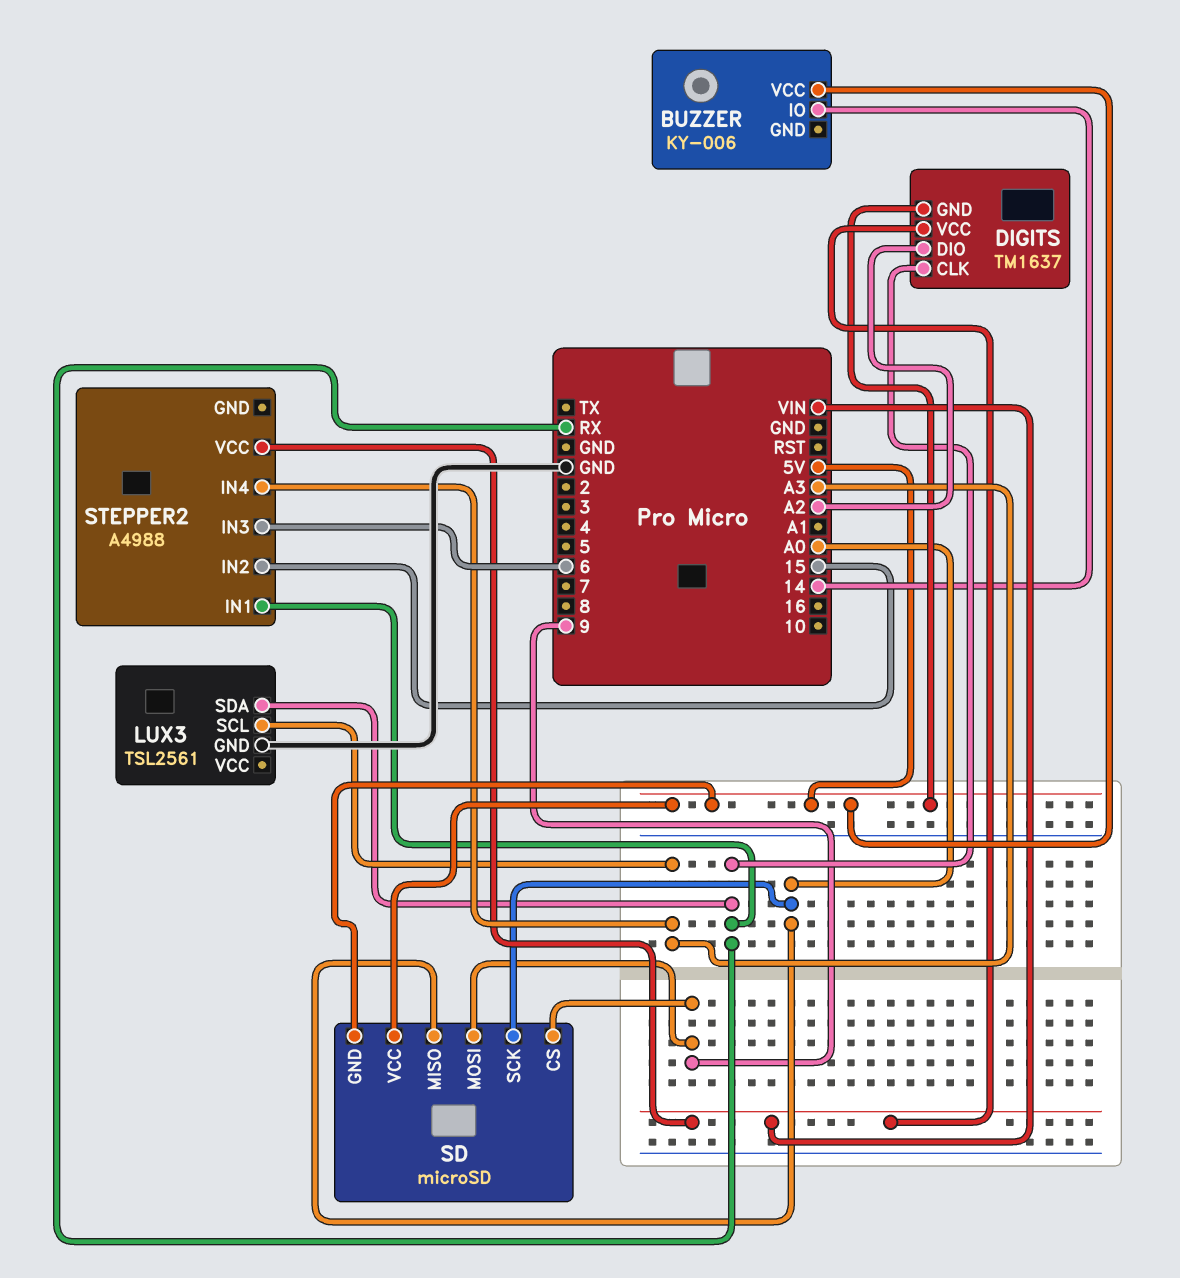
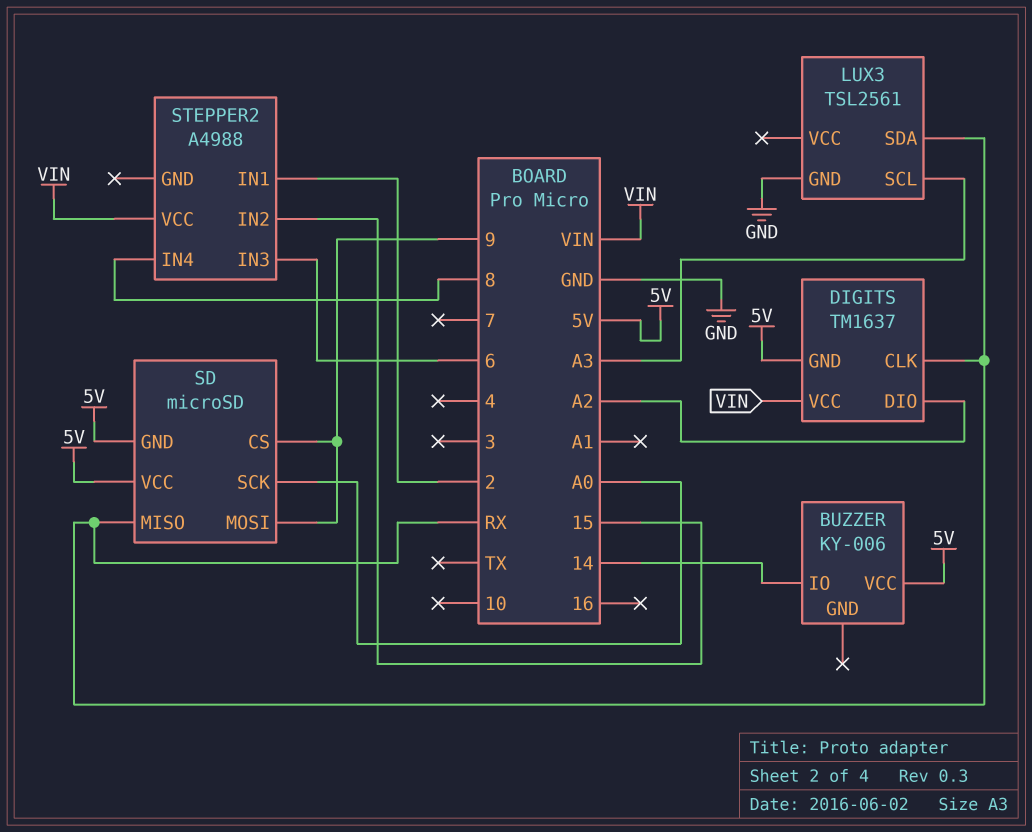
SD pin MISO: A0 -> RX
STEPPER2 pin IN1: RX -> 2
STEPPER2 pin IN4: A3 -> 8

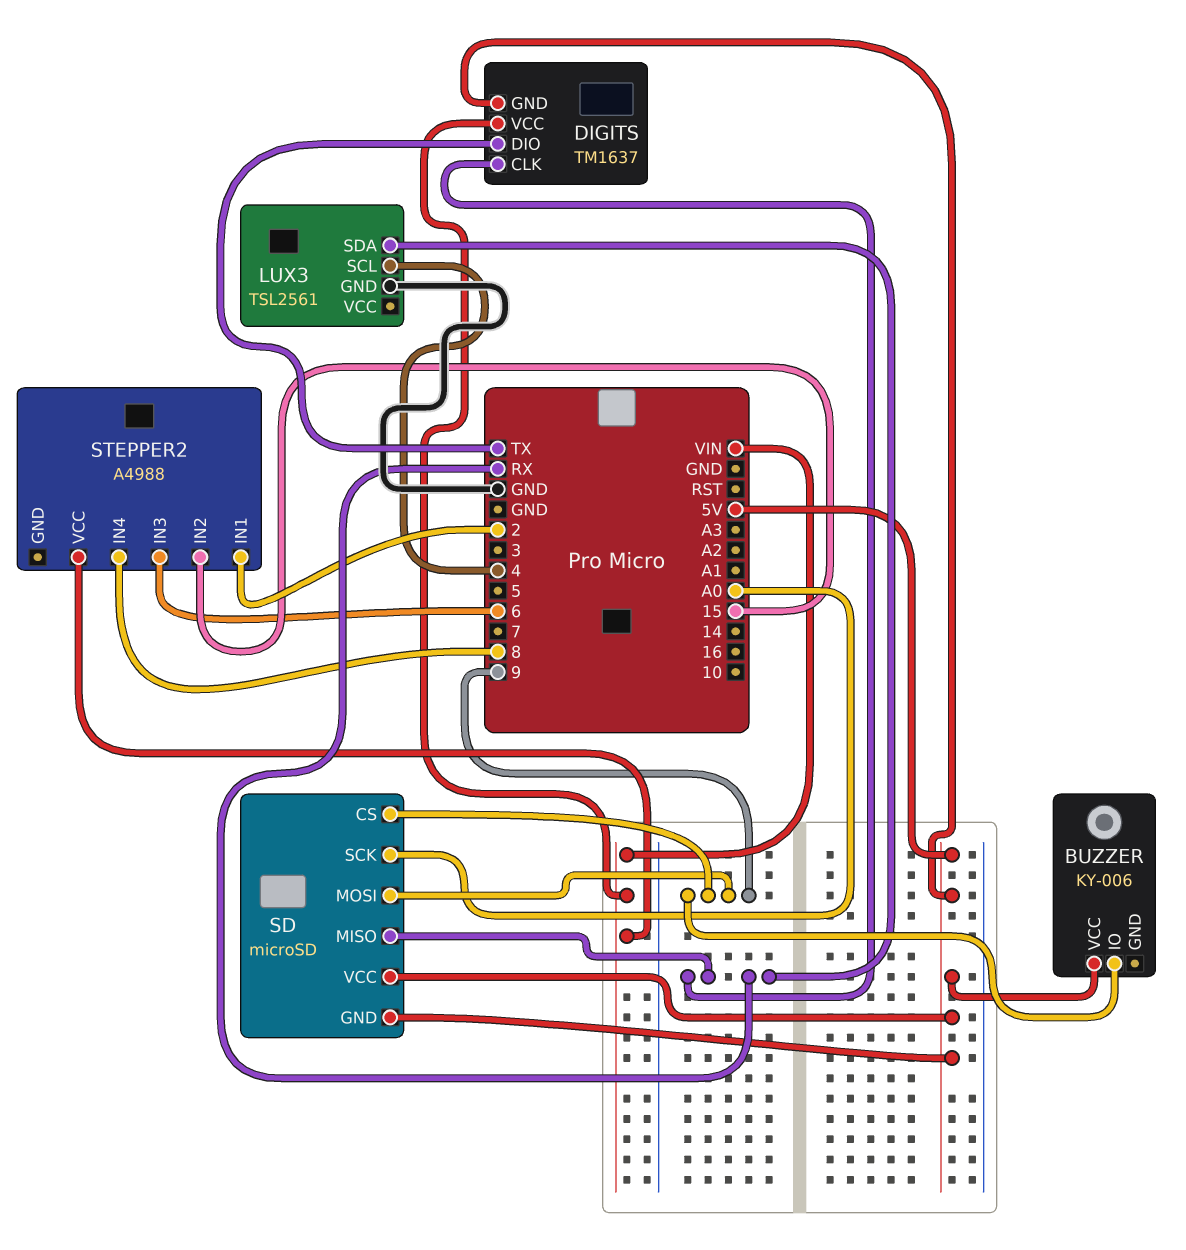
BUZZER pin IO: 14 -> 9
DIGITS pin DIO: A2 -> TX
LUX3 pin SCL: A3 -> 4

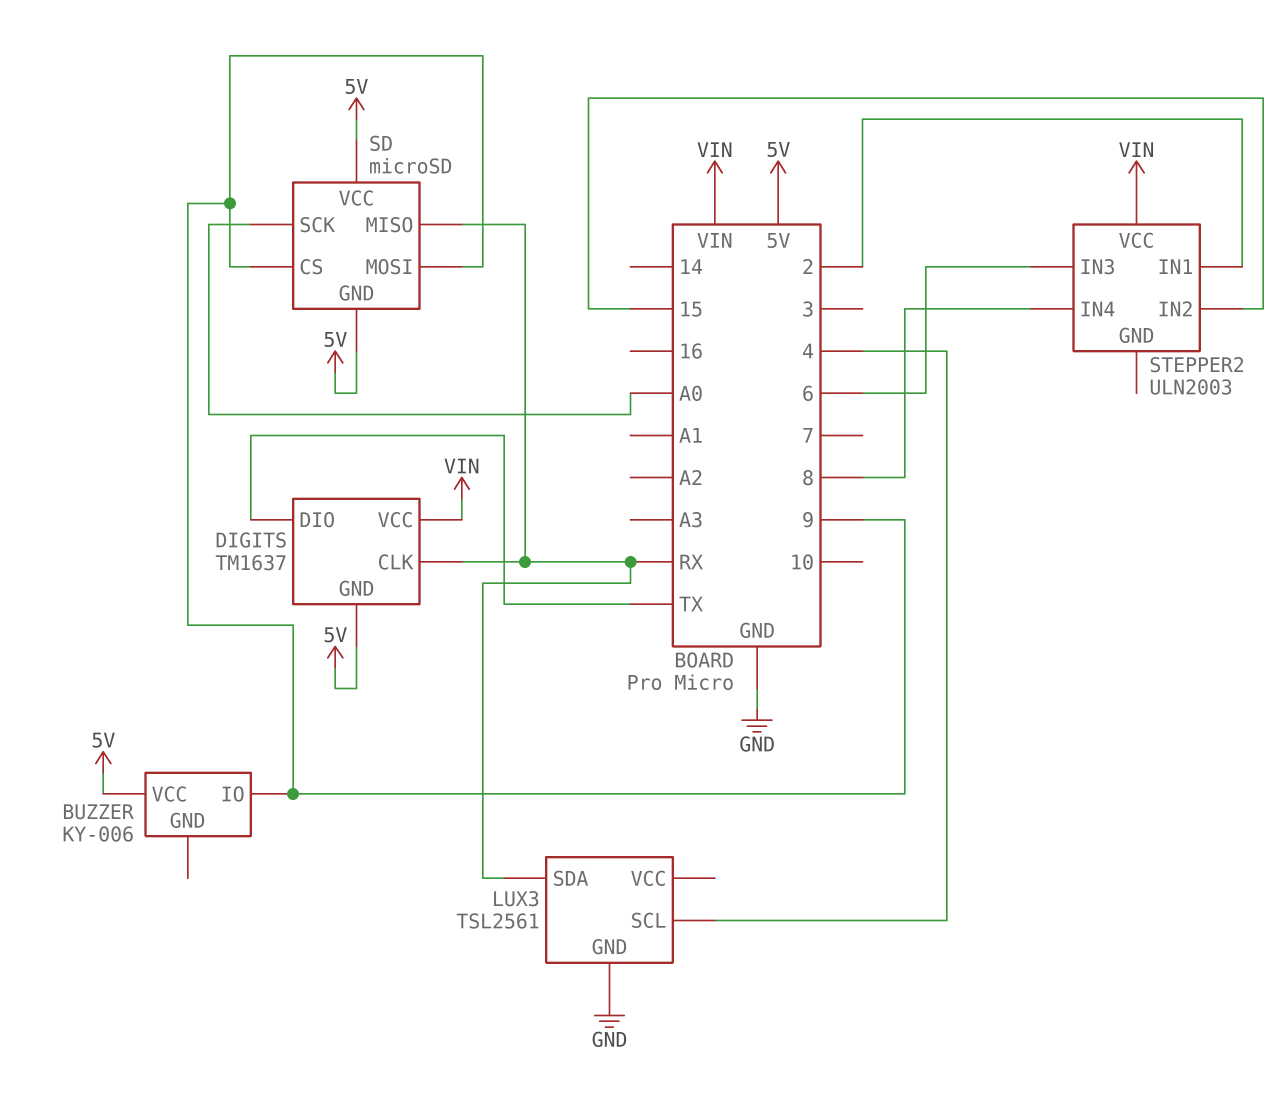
STEPPER2: A4988 -> ULN2003

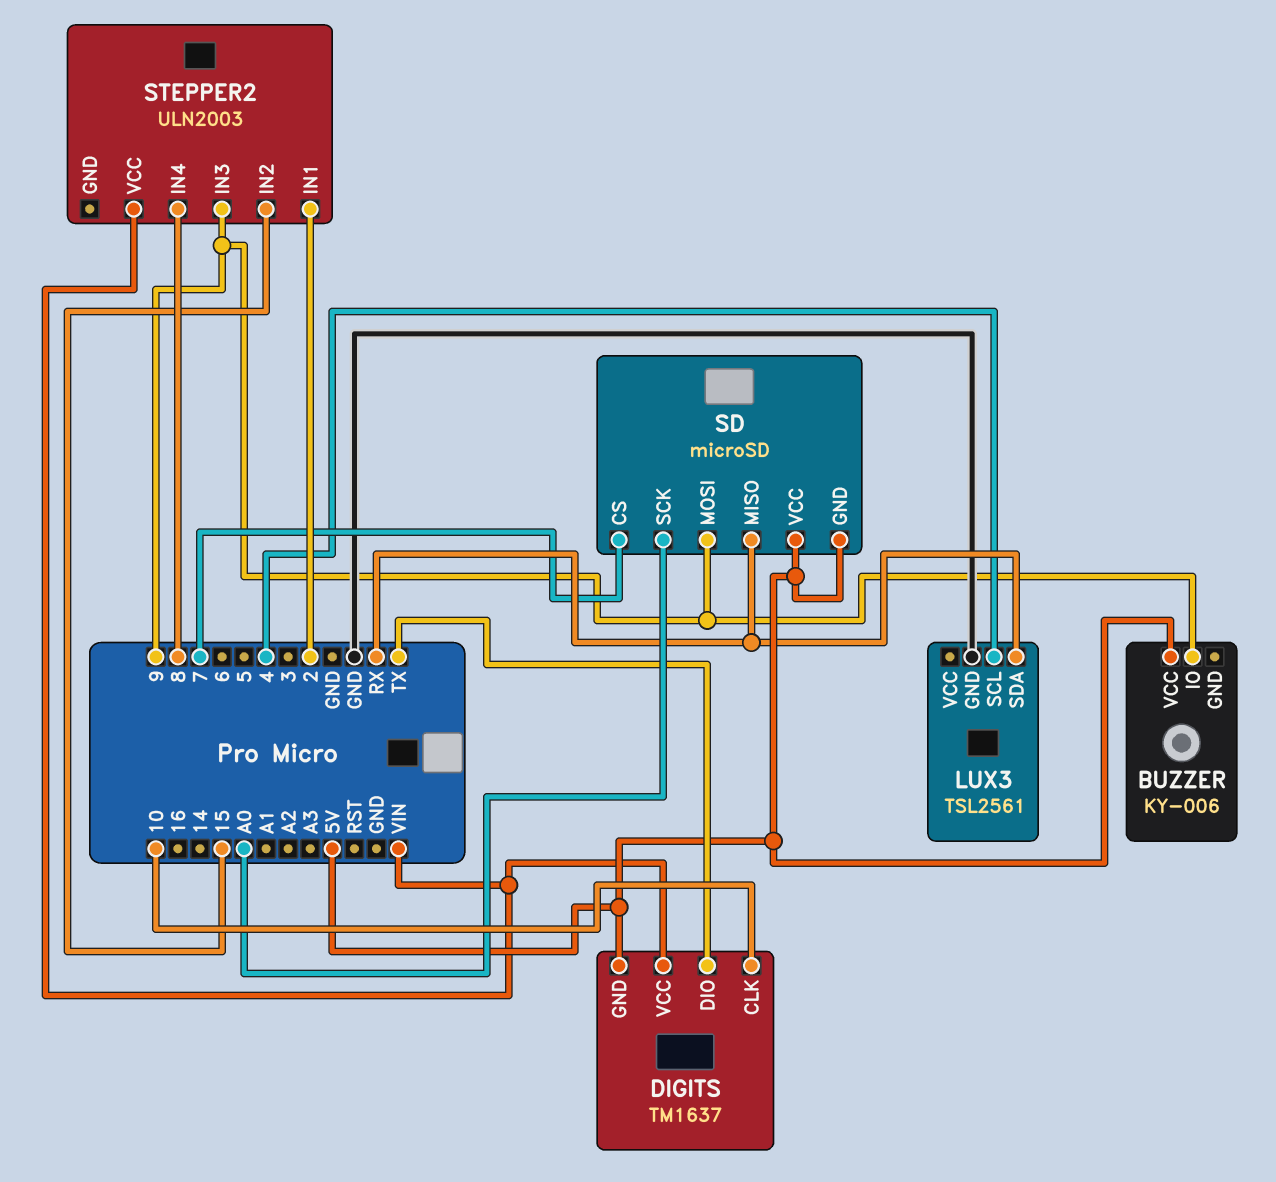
DIGITS pin CLK: RX -> 10
SD pin CS: 9 -> 7
STEPPER2 pin IN3: 6 -> 9

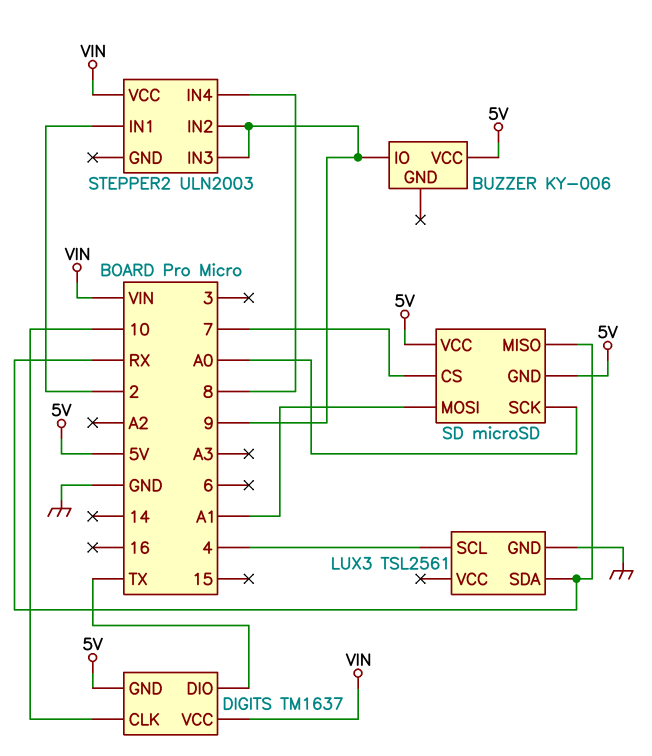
SD pin MOSI: 9 -> A1
STEPPER2 pin IN2: 15 -> 9

